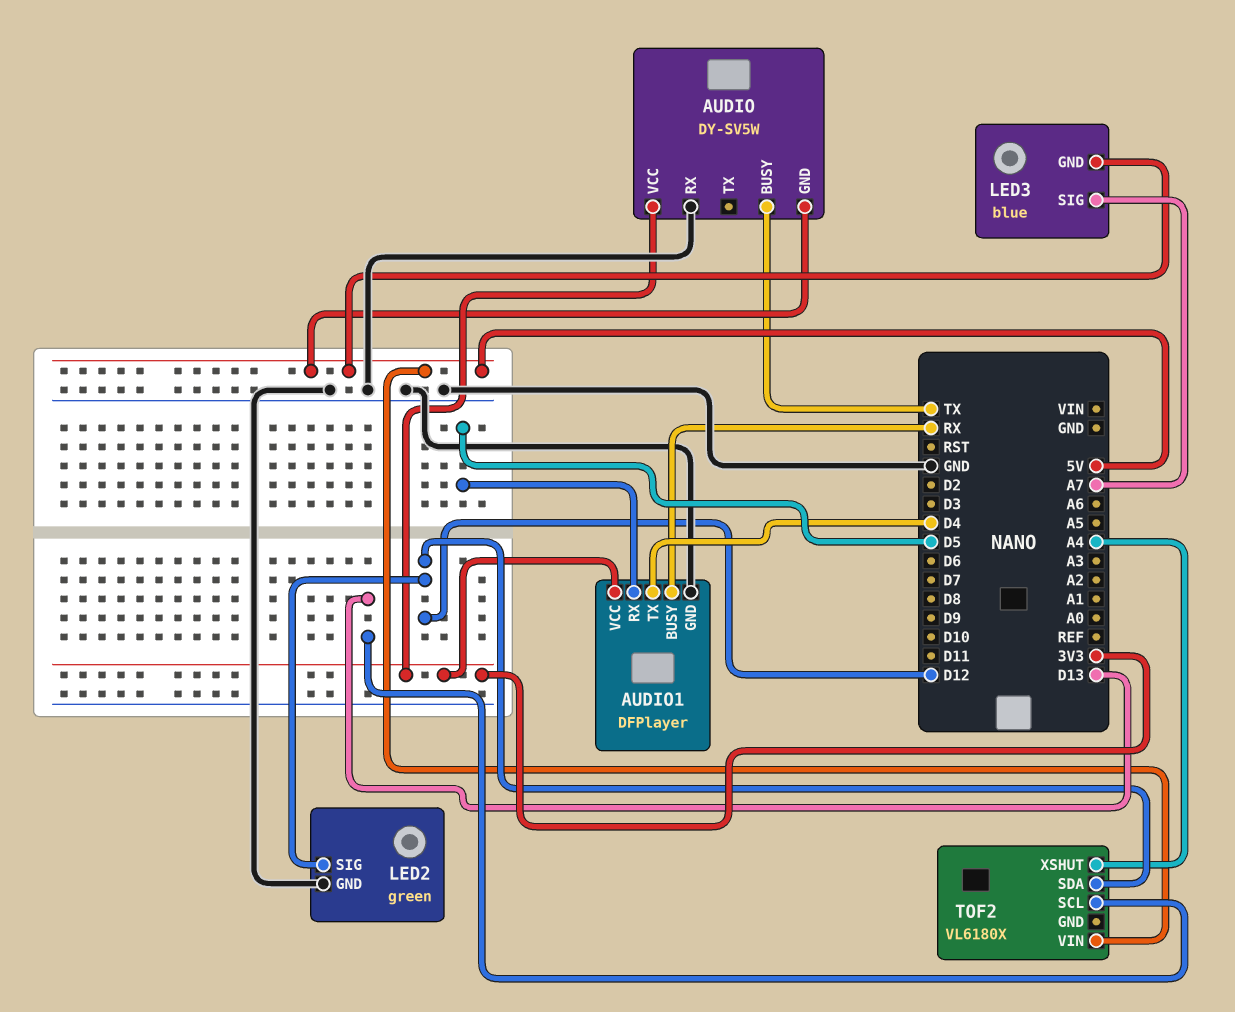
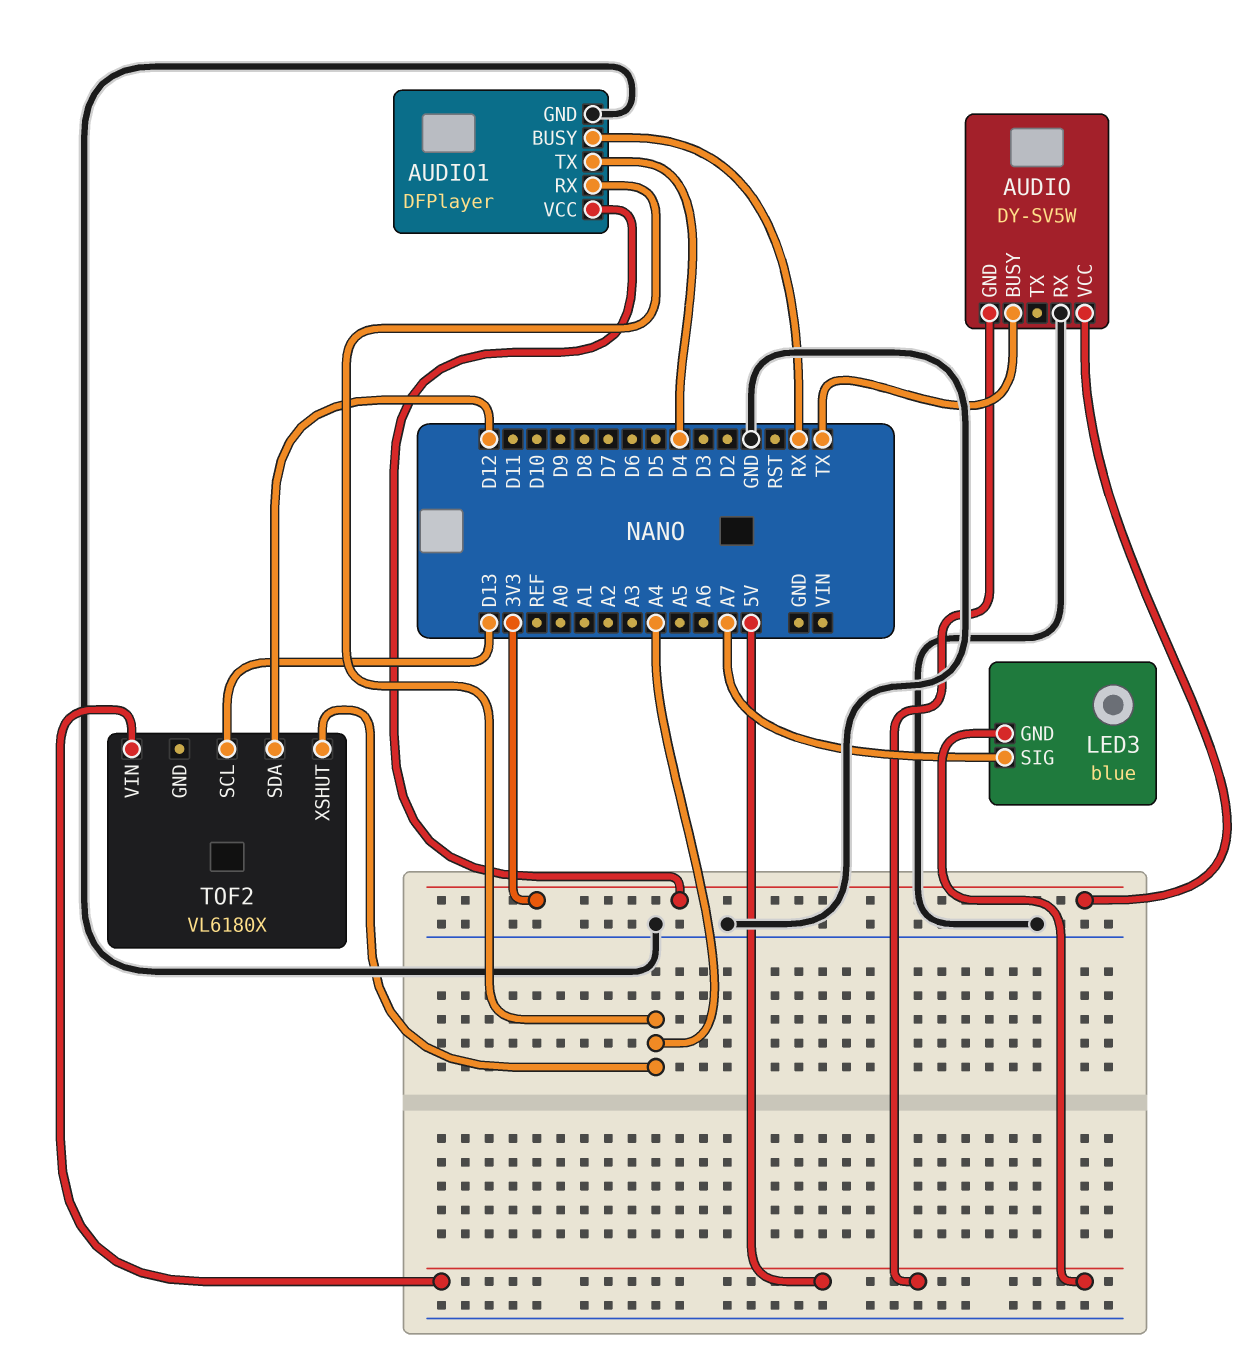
AUDIO1 pin RX: D5 -> A4
LED2: green -> none
LED2 pin GND: GND -> none
LED2 pin SIG: D12 -> none

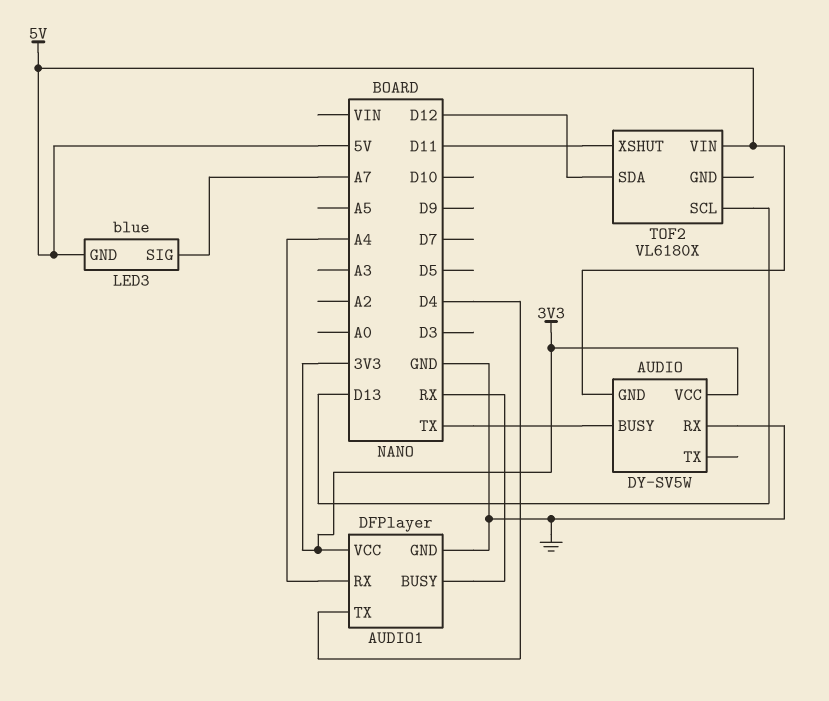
TOF2 pin XSHUT: A4 -> D11

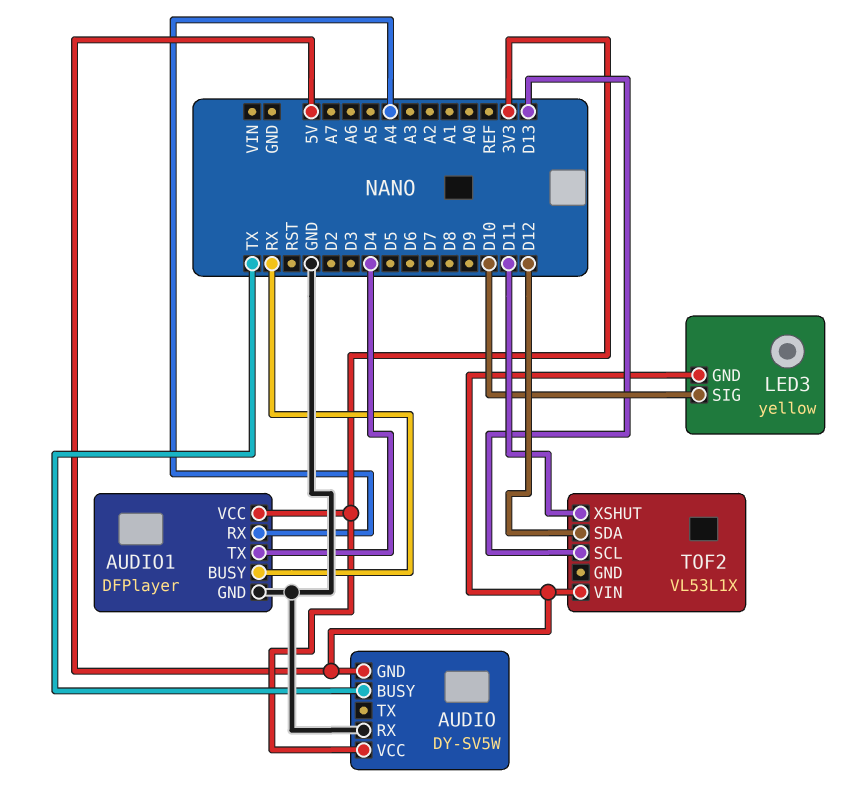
LED3: blue -> yellow
LED3 pin SIG: A7 -> D10
TOF2: VL6180X -> VL53L1X

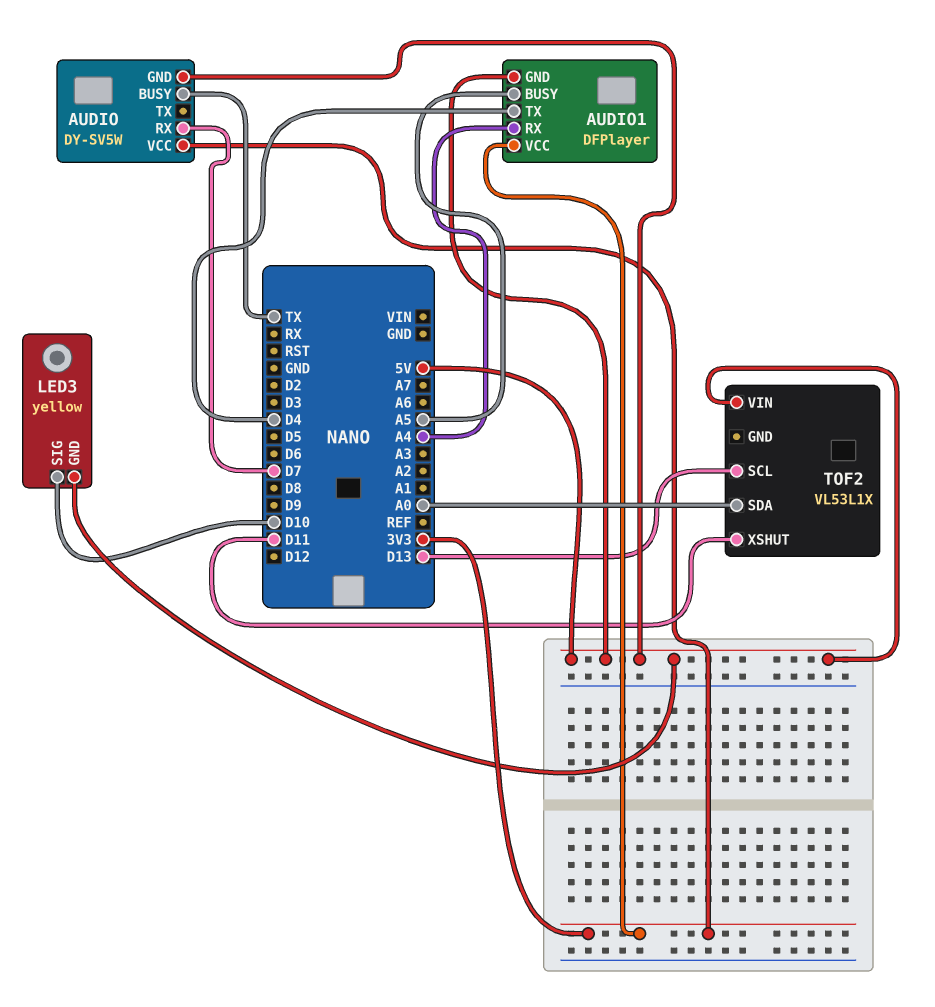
AUDIO pin RX: GND -> D7
AUDIO1 pin BUSY: RX -> A5
AUDIO1 pin GND: GND -> 5V
TOF2 pin SDA: D12 -> A0

